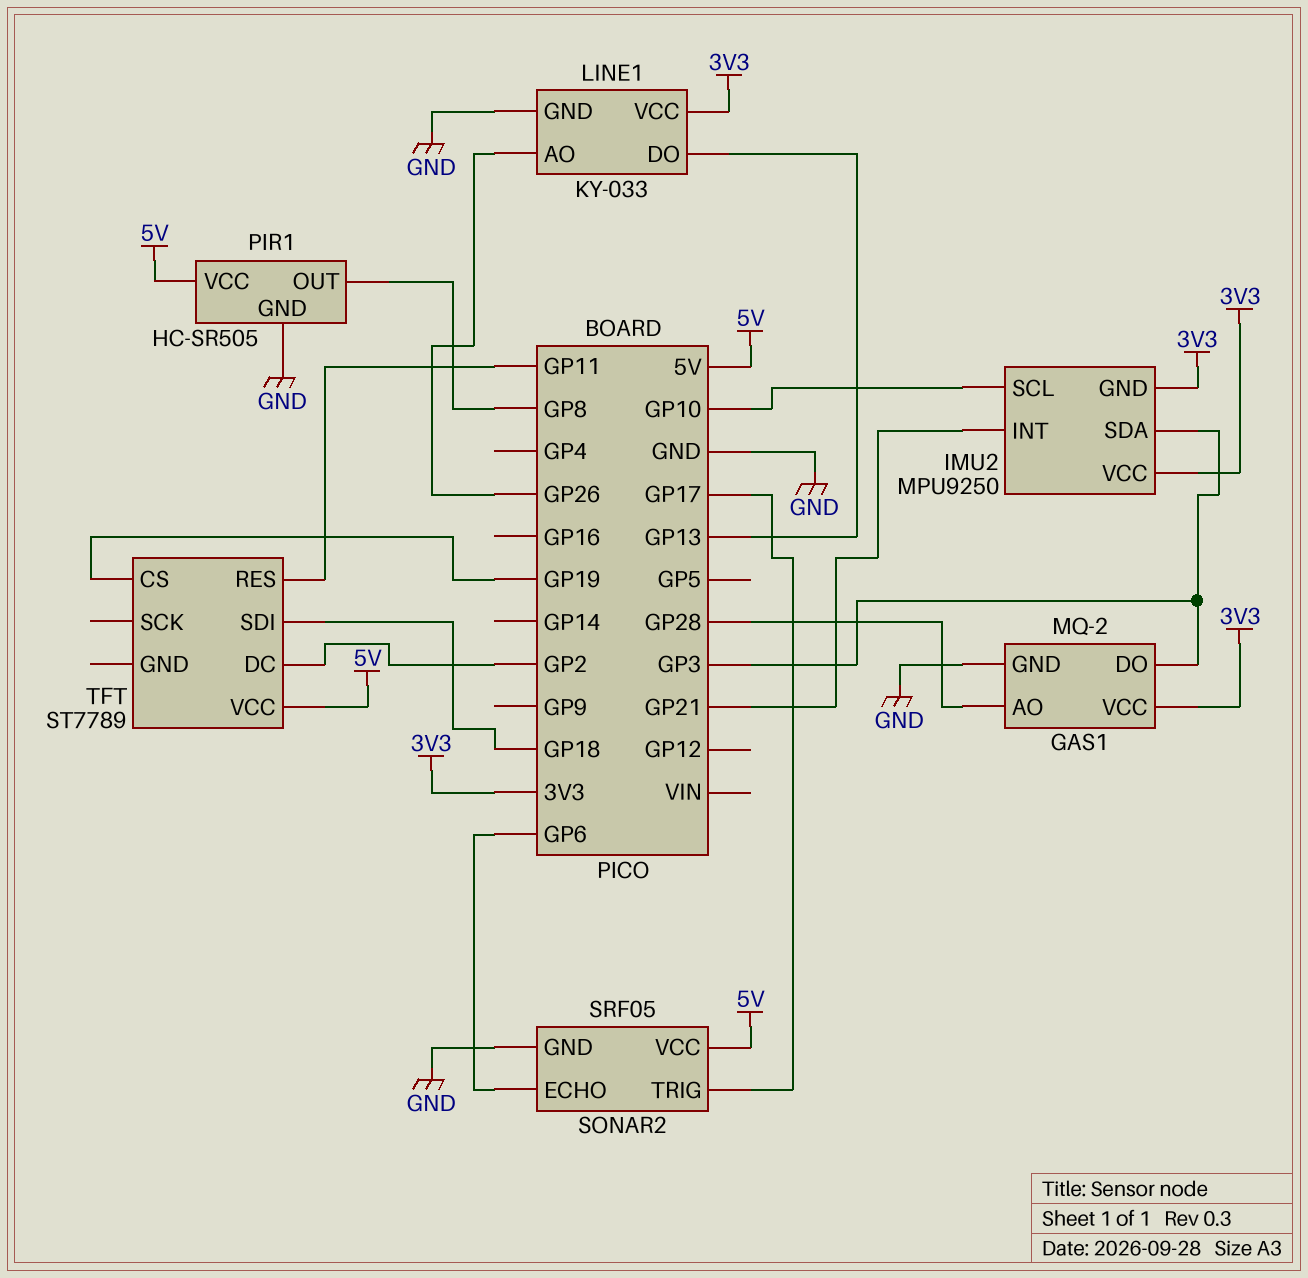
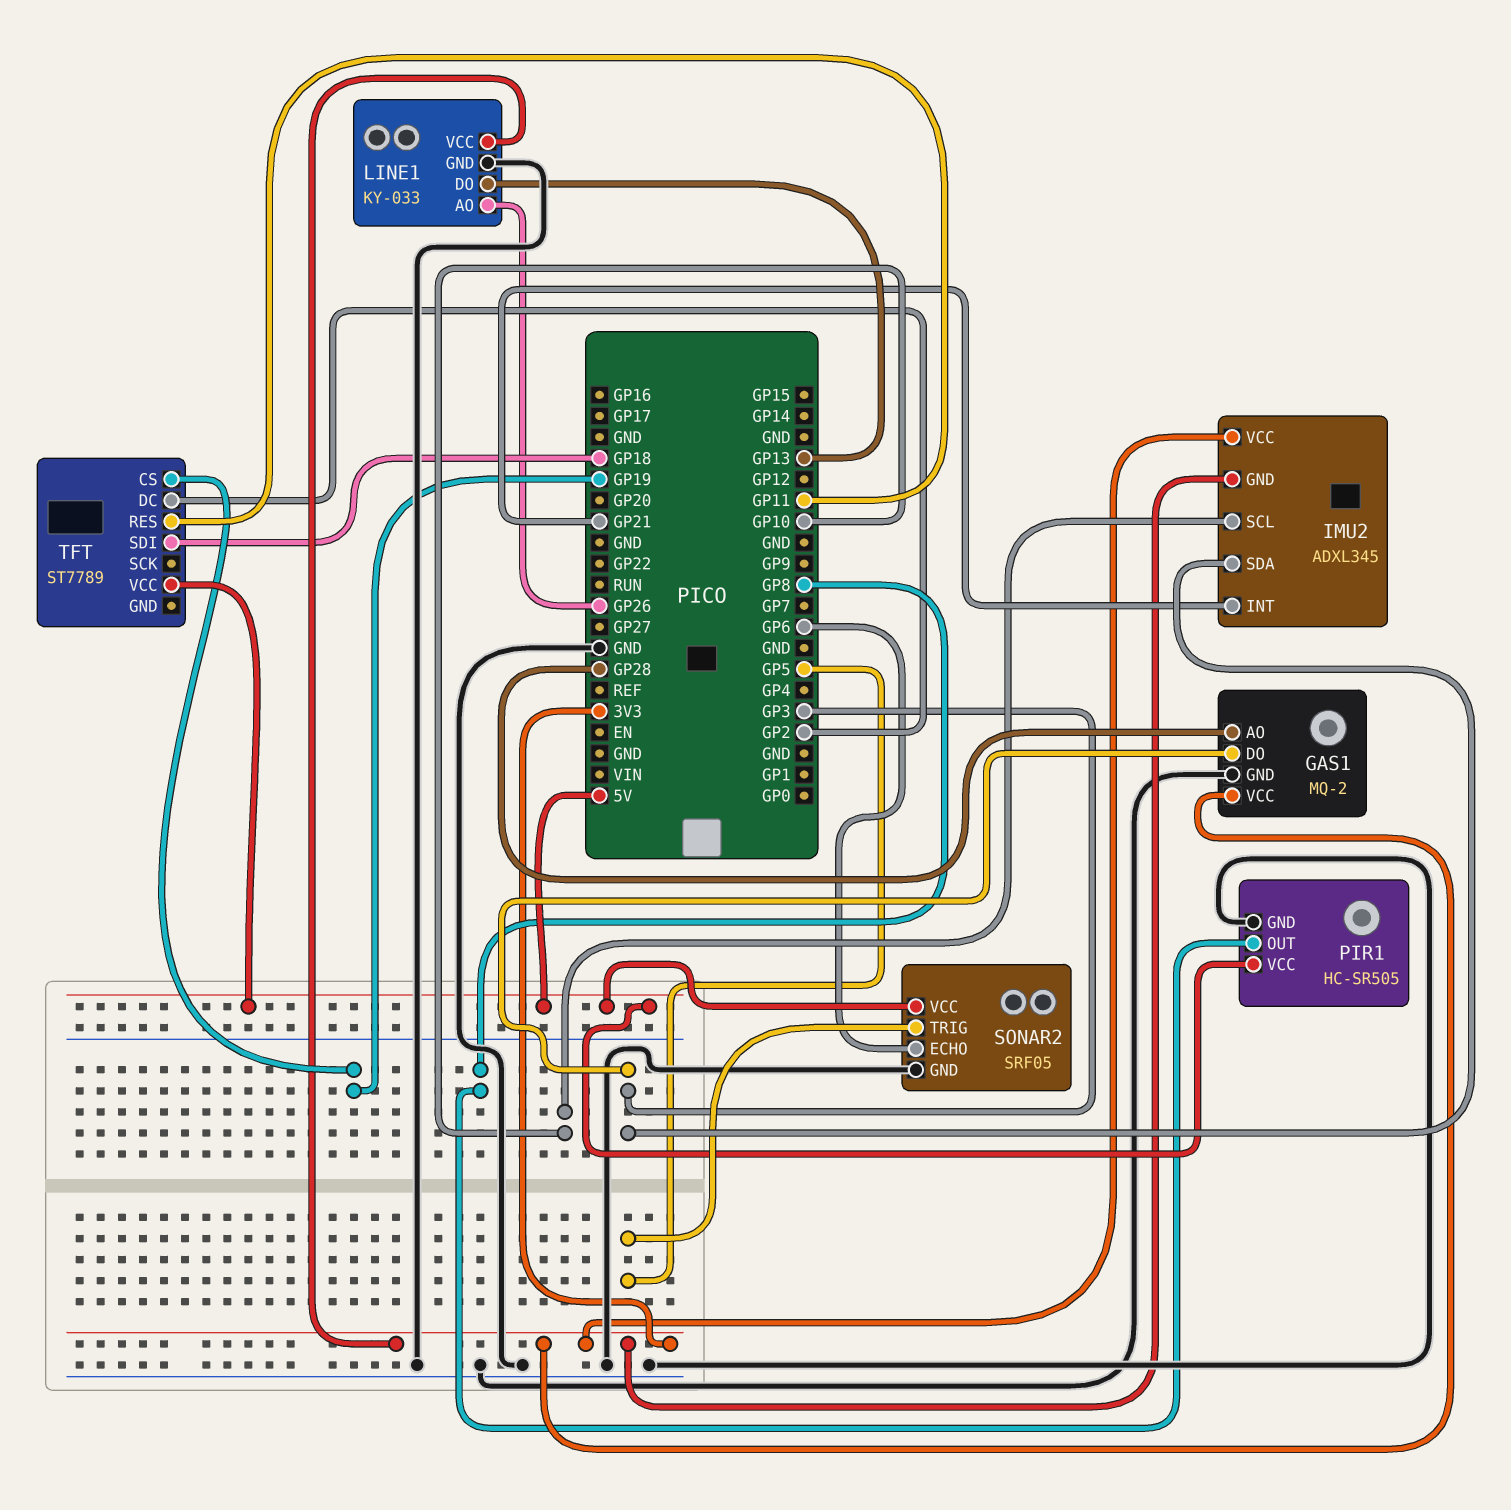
IMU2: MPU9250 -> ADXL345
SONAR2 pin TRIG: GP17 -> GP5

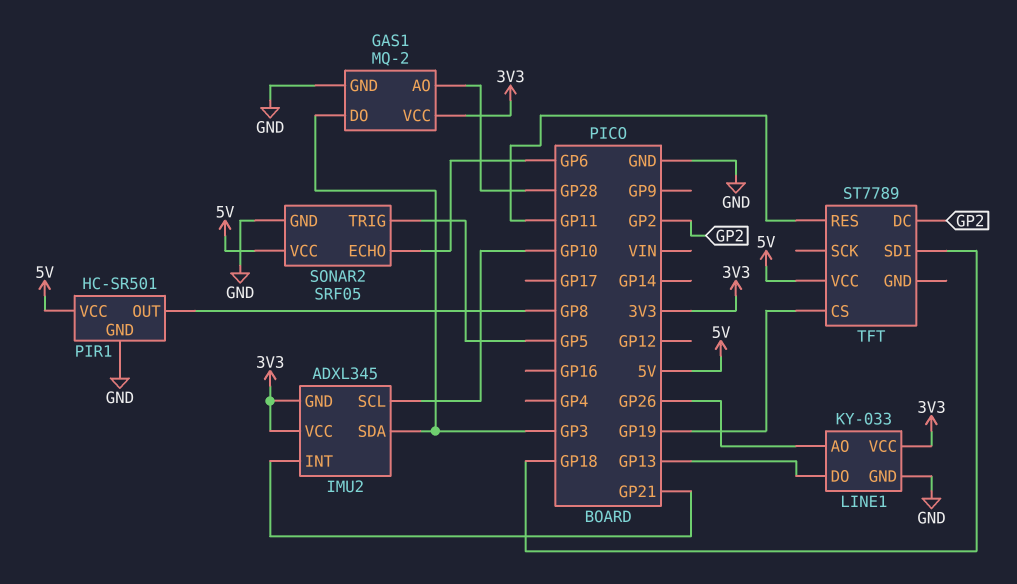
PIR1: HC-SR505 -> HC-SR501

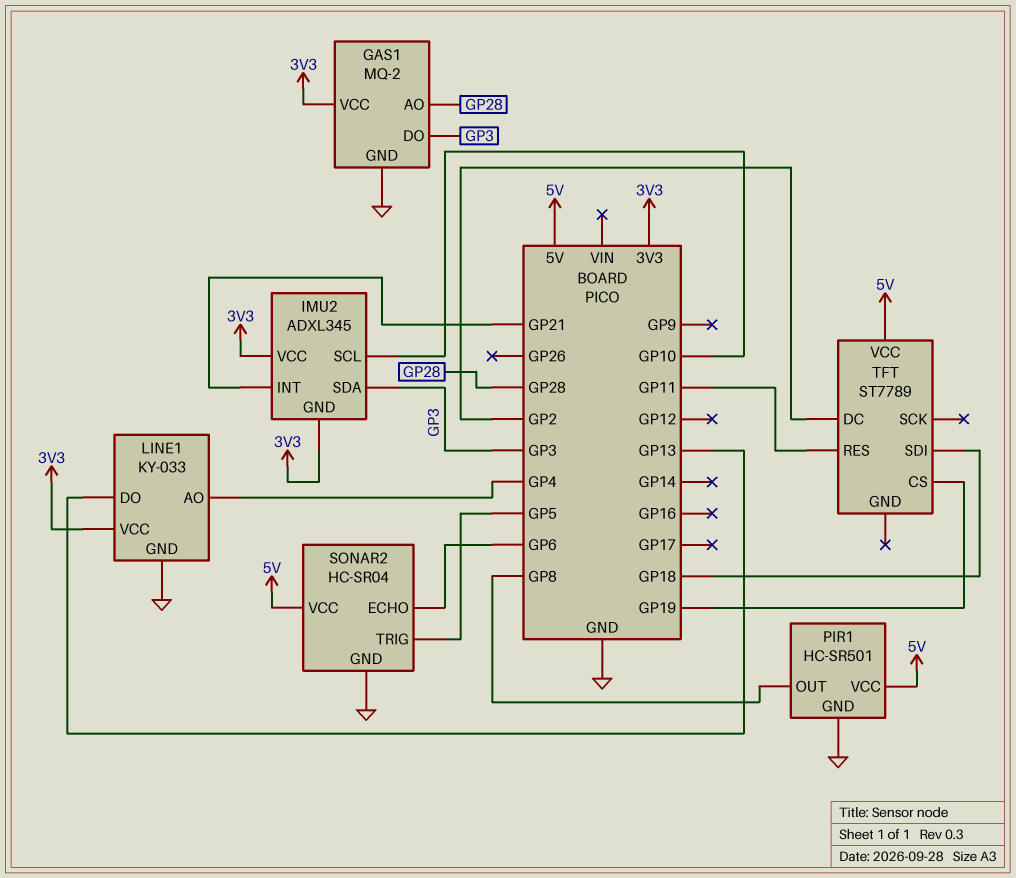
LINE1 pin AO: GP26 -> GP4
SONAR2: SRF05 -> HC-SR04

